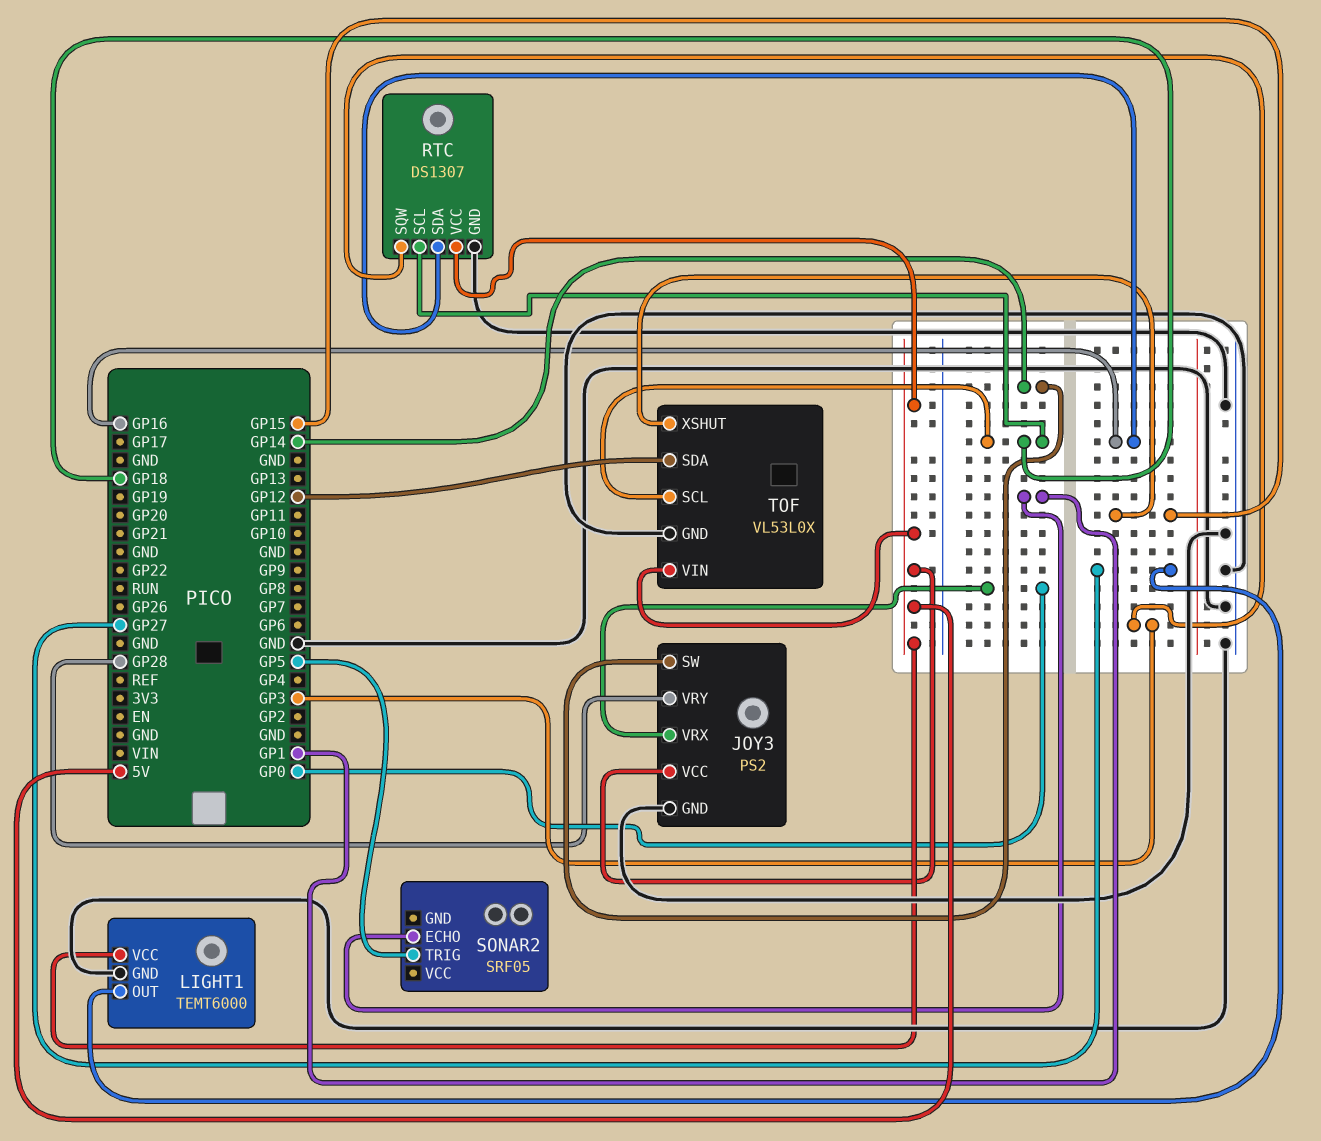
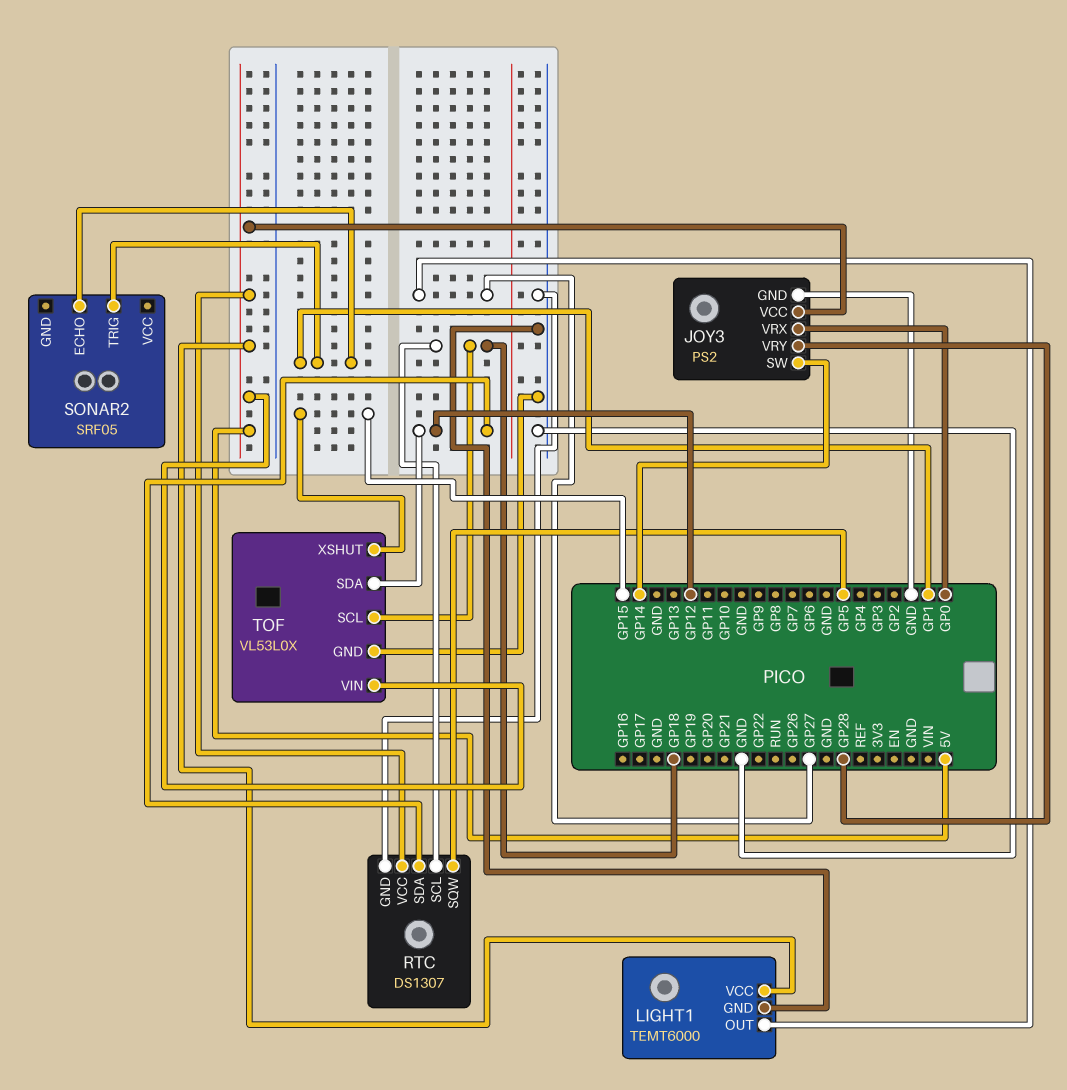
RTC pin SDA: GP16 -> GP12
RTC pin SQW: GP3 -> GP5
SONAR2 pin TRIG: GP5 -> GP1

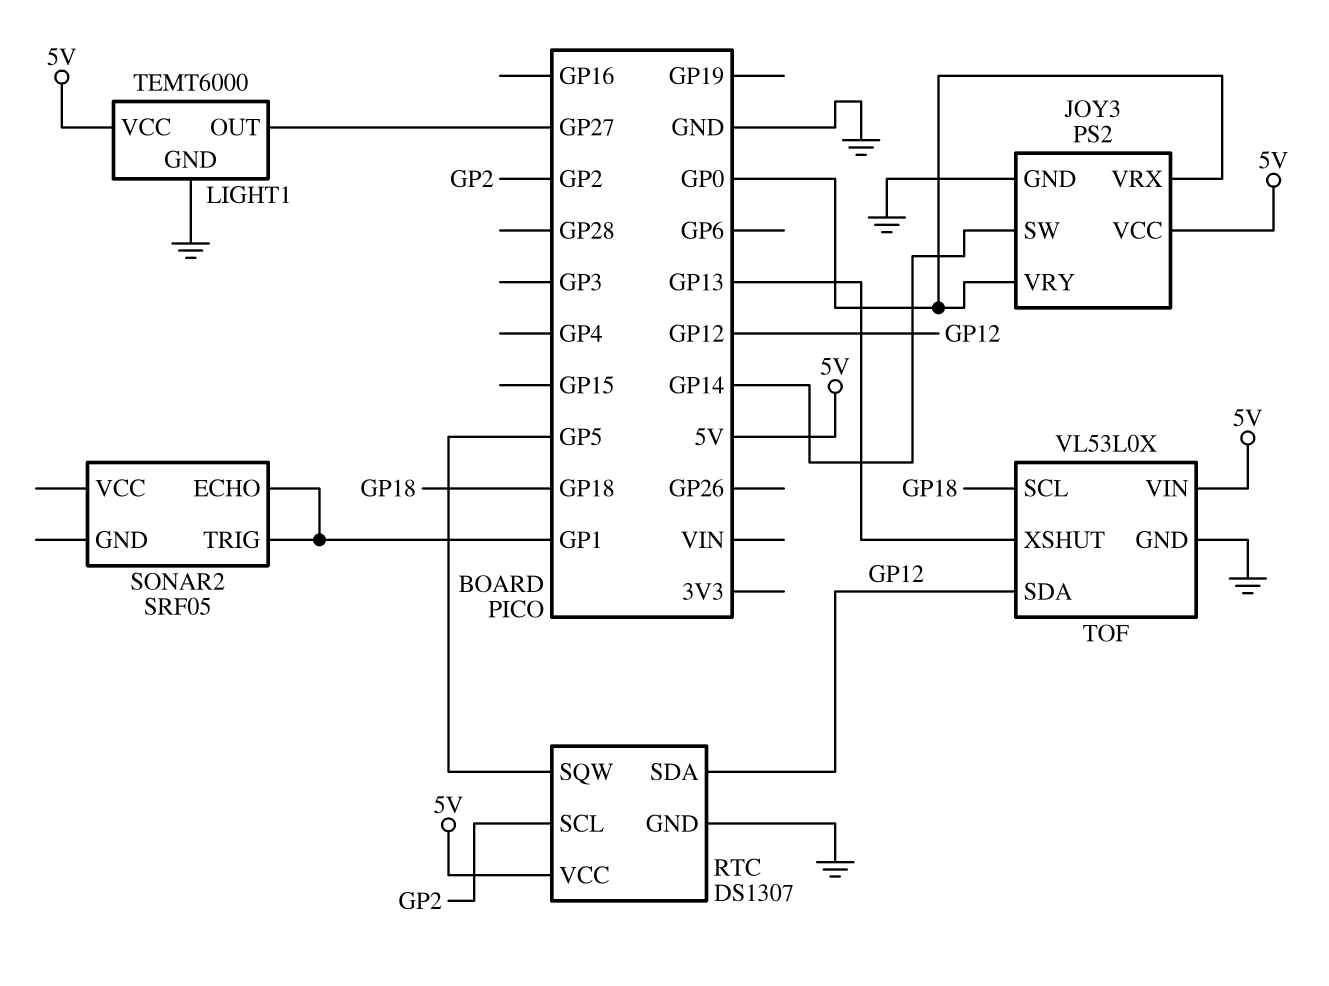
JOY3 pin VRY: GP28 -> GP0
RTC pin SCL: GP18 -> GP2
TOF pin XSHUT: GP15 -> GP13

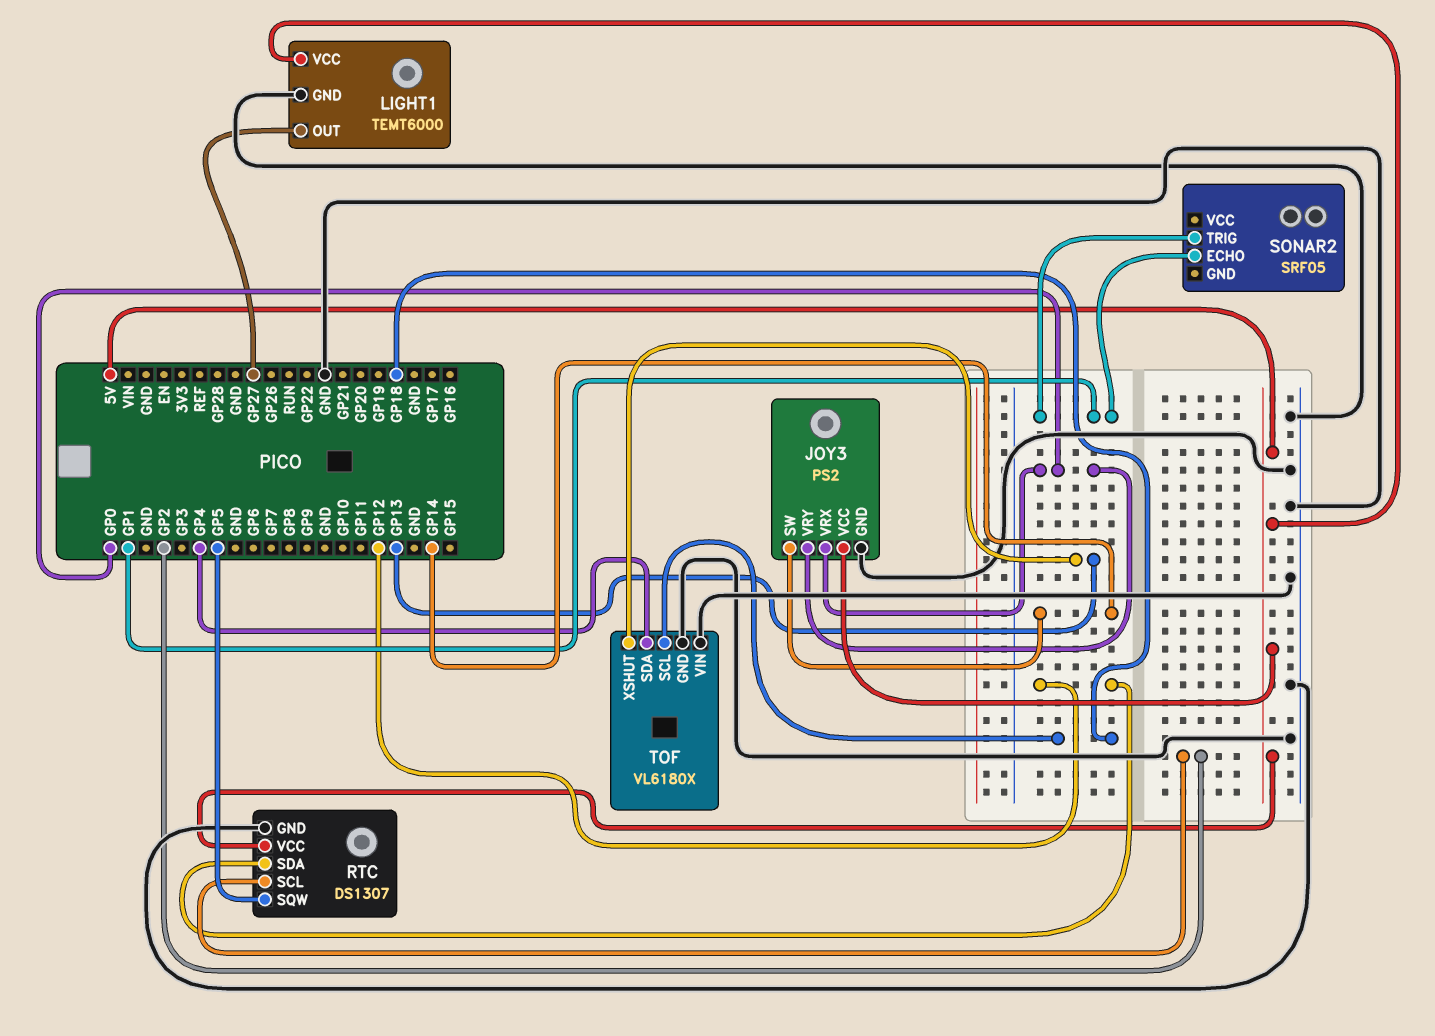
TOF: VL53L0X -> VL6180X
TOF pin SDA: GP12 -> GP4
TOF pin VIN: 5V -> GND

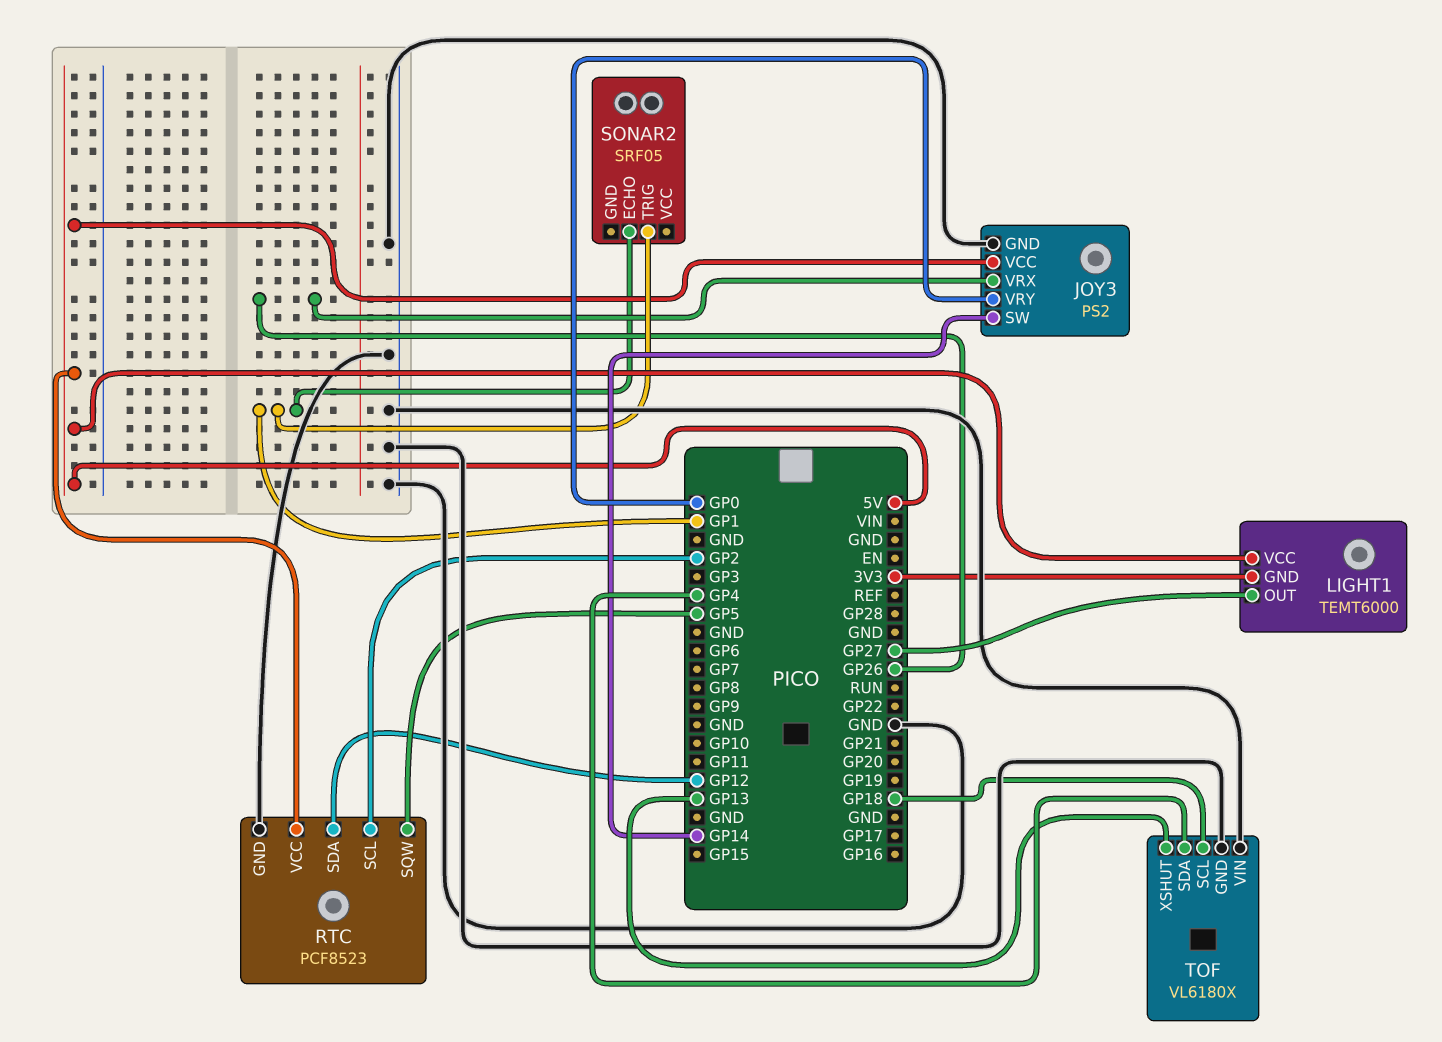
JOY3 pin VRX: GP0 -> GP26
LIGHT1 pin GND: GND -> 3V3
RTC: DS1307 -> PCF8523

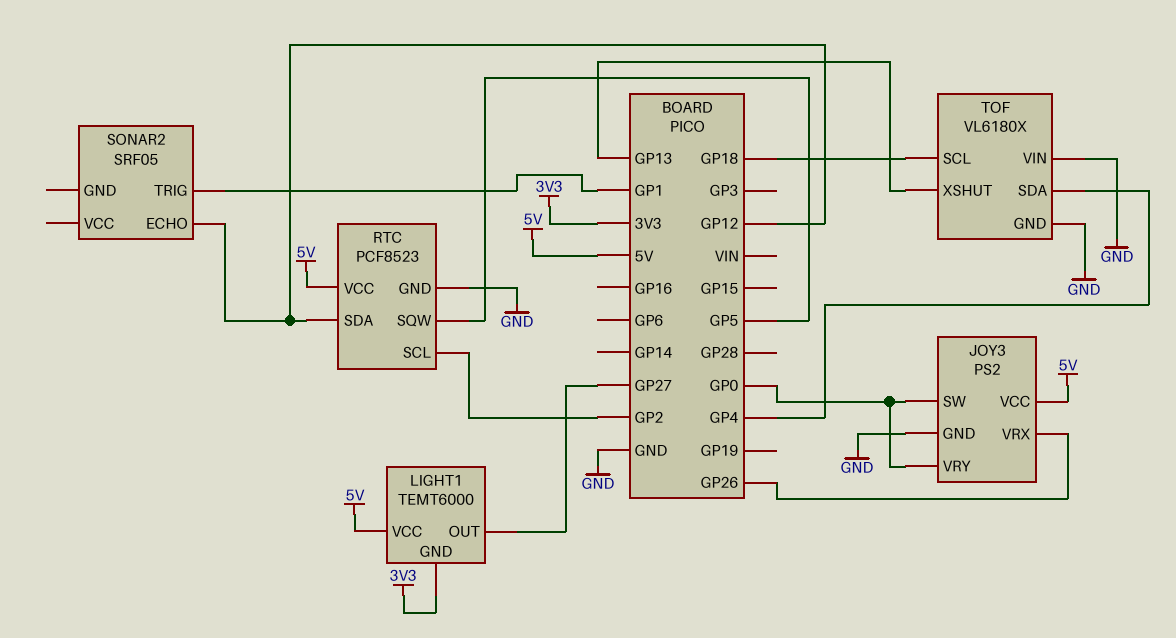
JOY3 pin SW: GP14 -> GP0
SONAR2 pin ECHO: GP1 -> GP12

